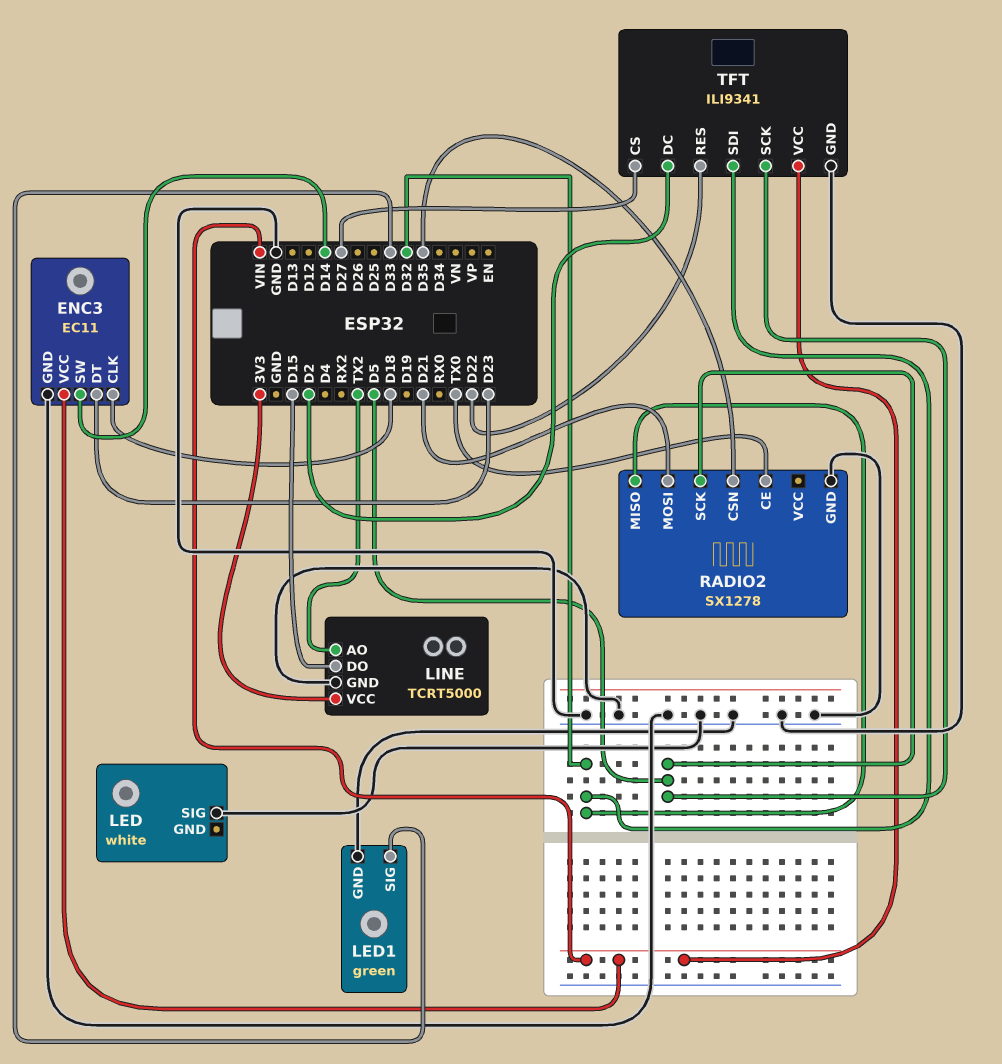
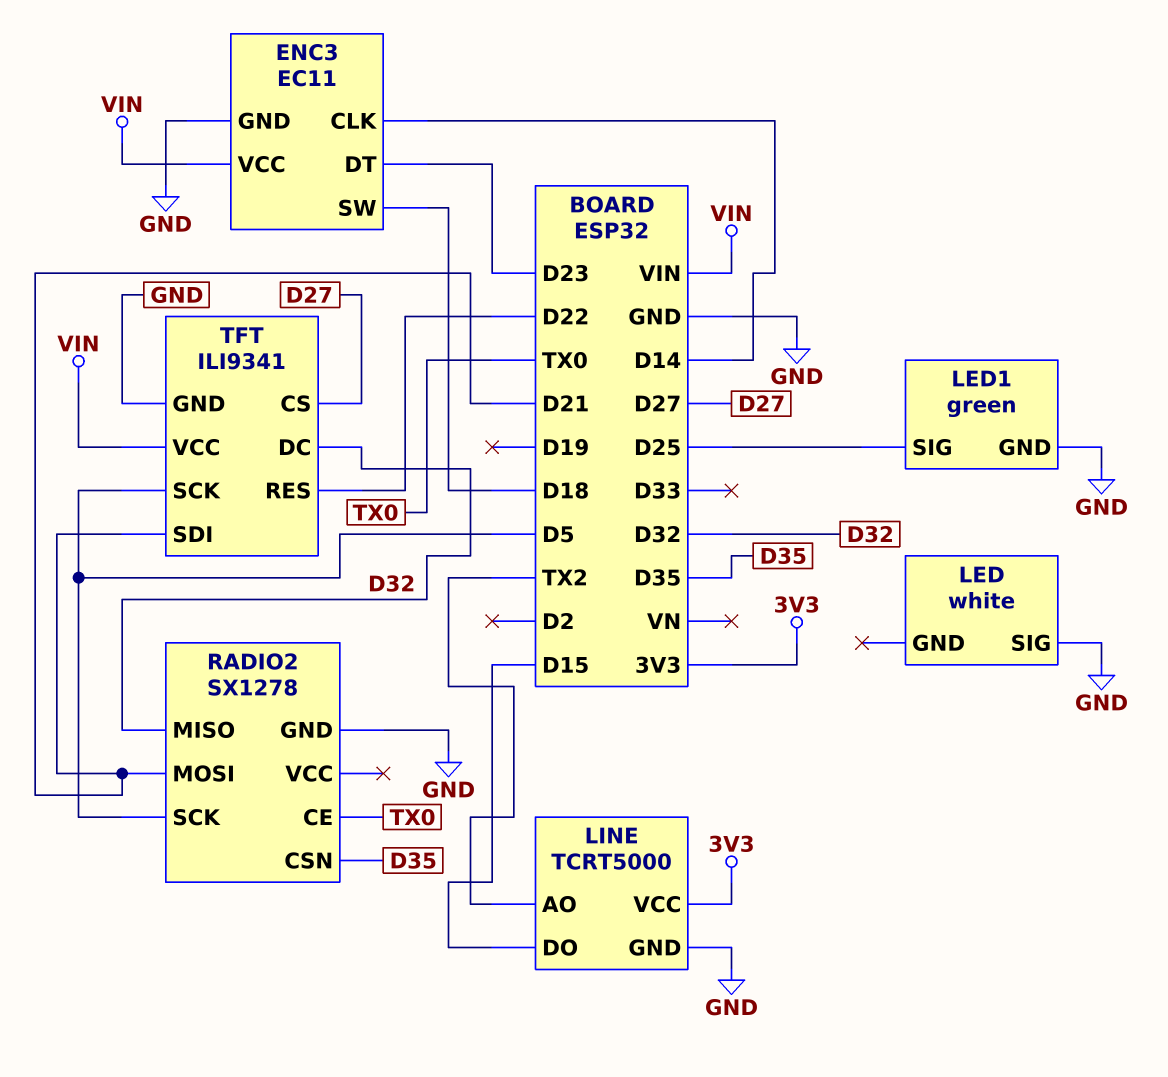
ENC3 pin CLK: D18 -> D14
ENC3 pin SW: D14 -> D18
LED1 pin SIG: D33 -> D25
TFT pin DC: D2 -> D32
TFT pin SDI: D32 -> D21

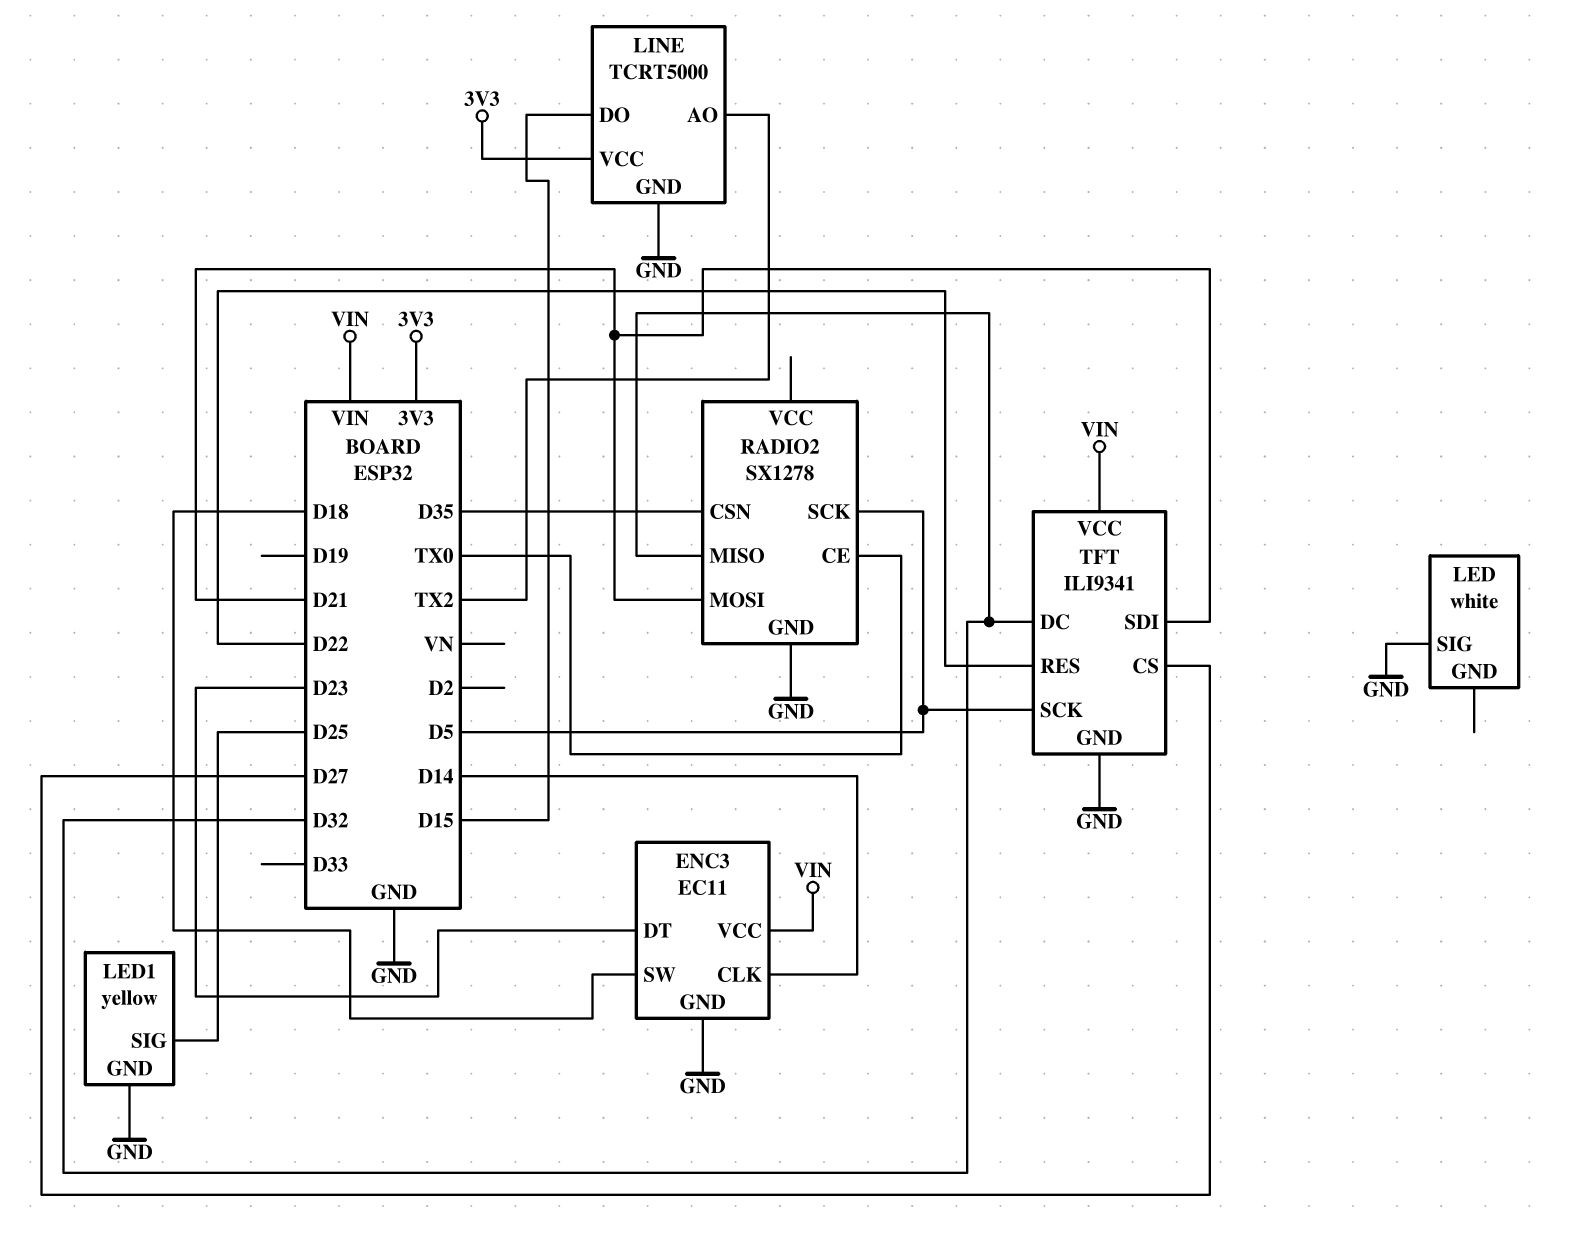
LED1: green -> yellow

